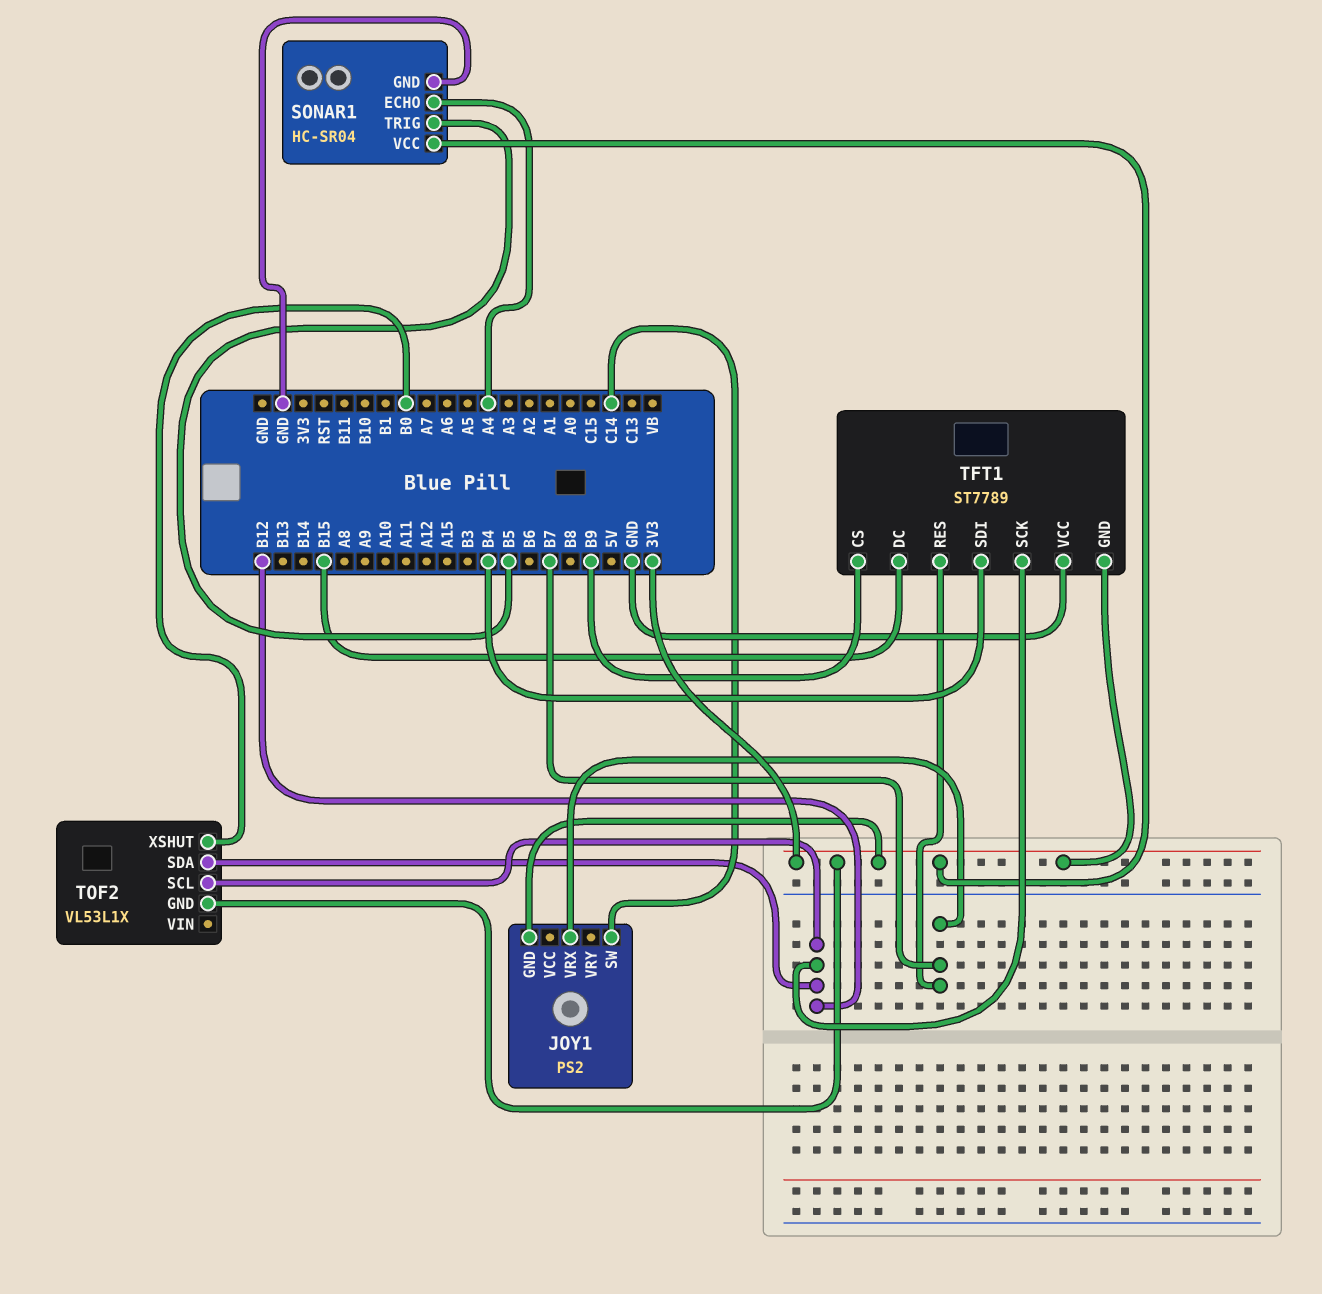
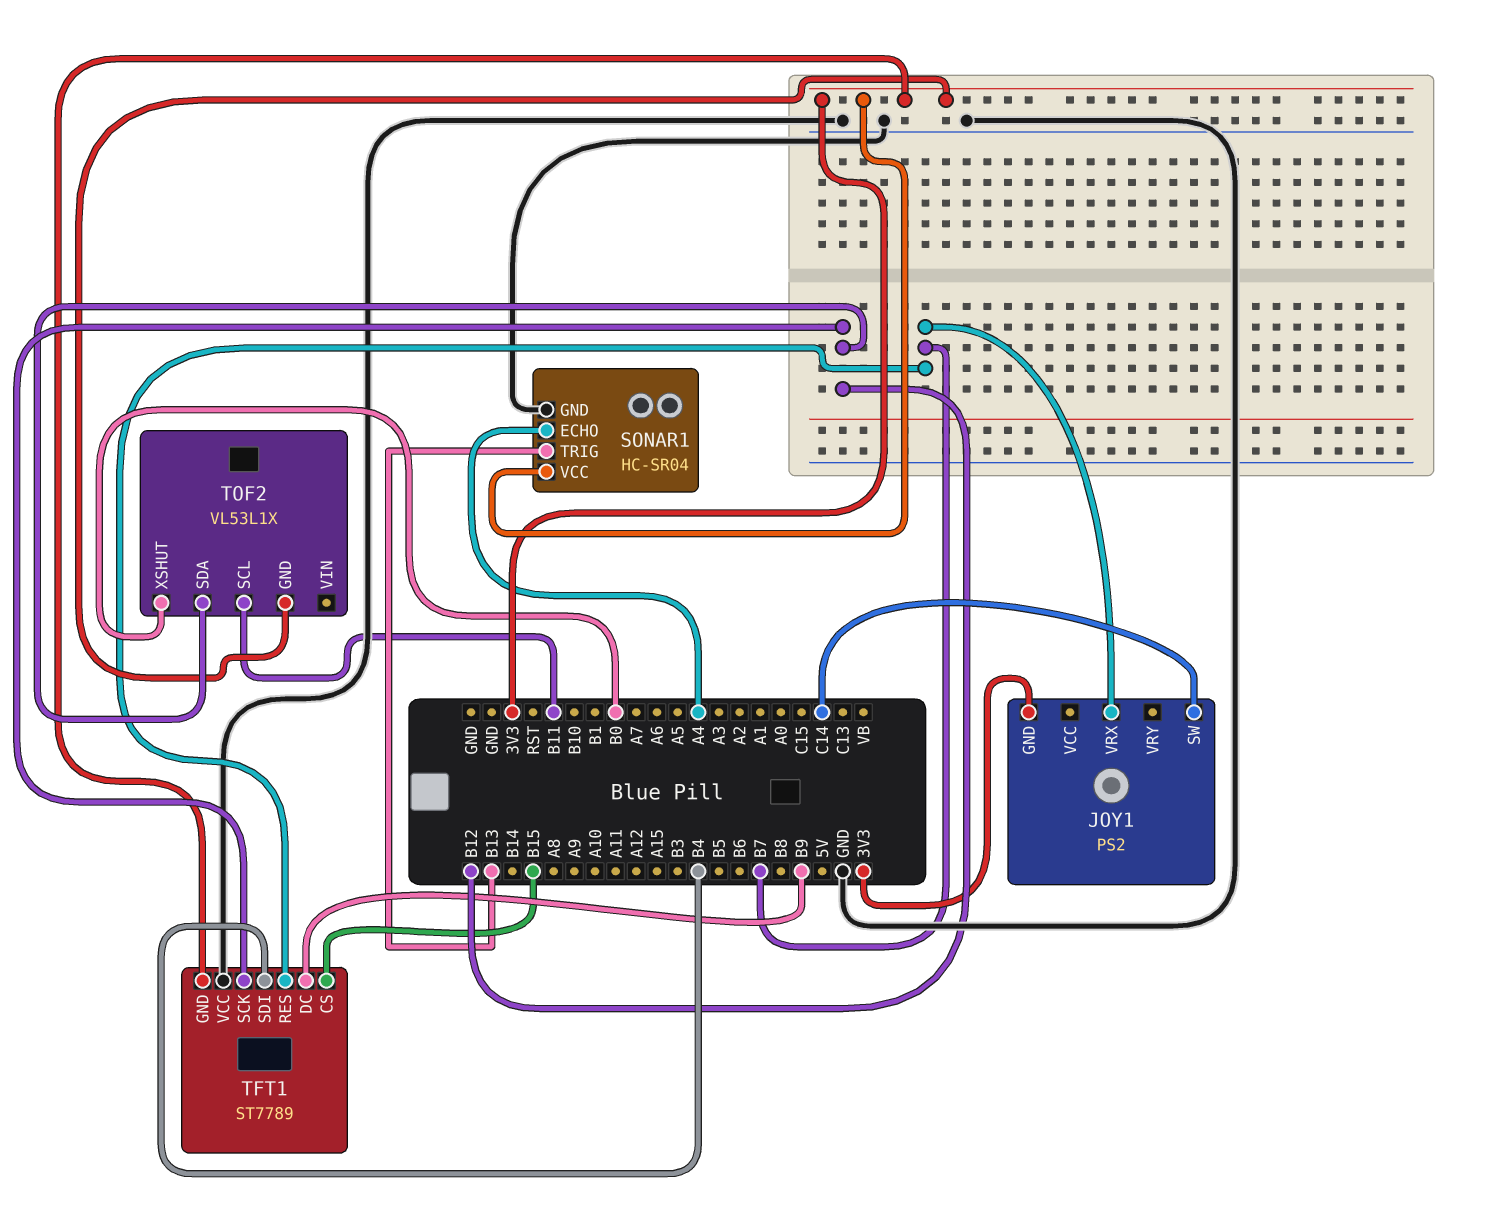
SONAR1 pin TRIG: B5 -> B13
TFT1 pin CS: B9 -> B15
TFT1 pin DC: B15 -> B9
TOF2 pin SCL: B12 -> B11

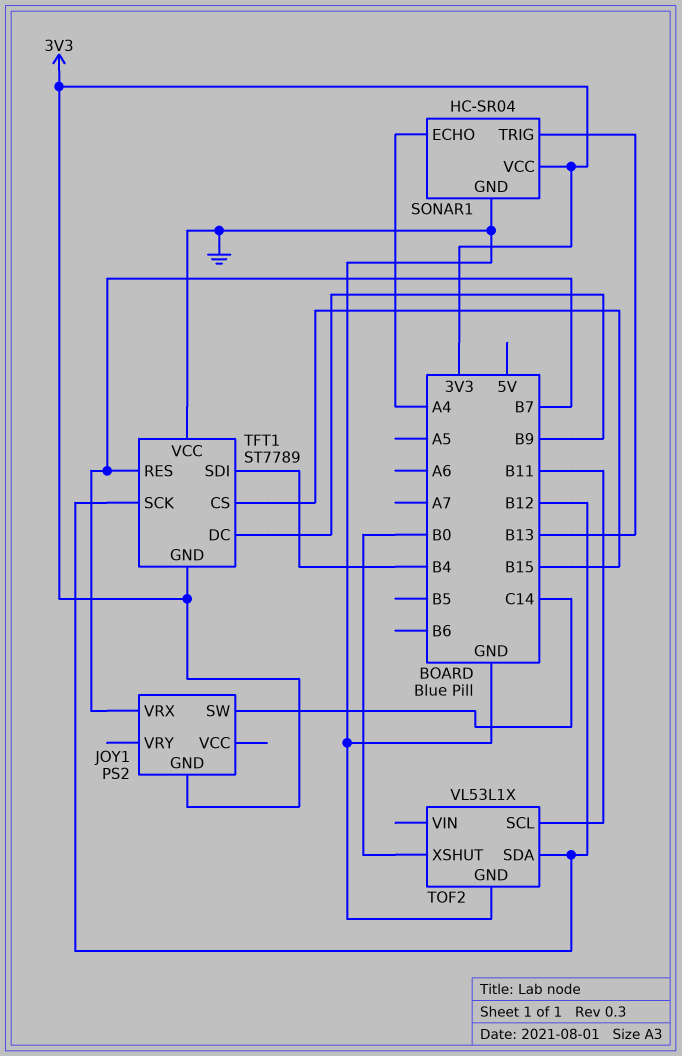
TOF2 pin GND: 3V3 -> GND

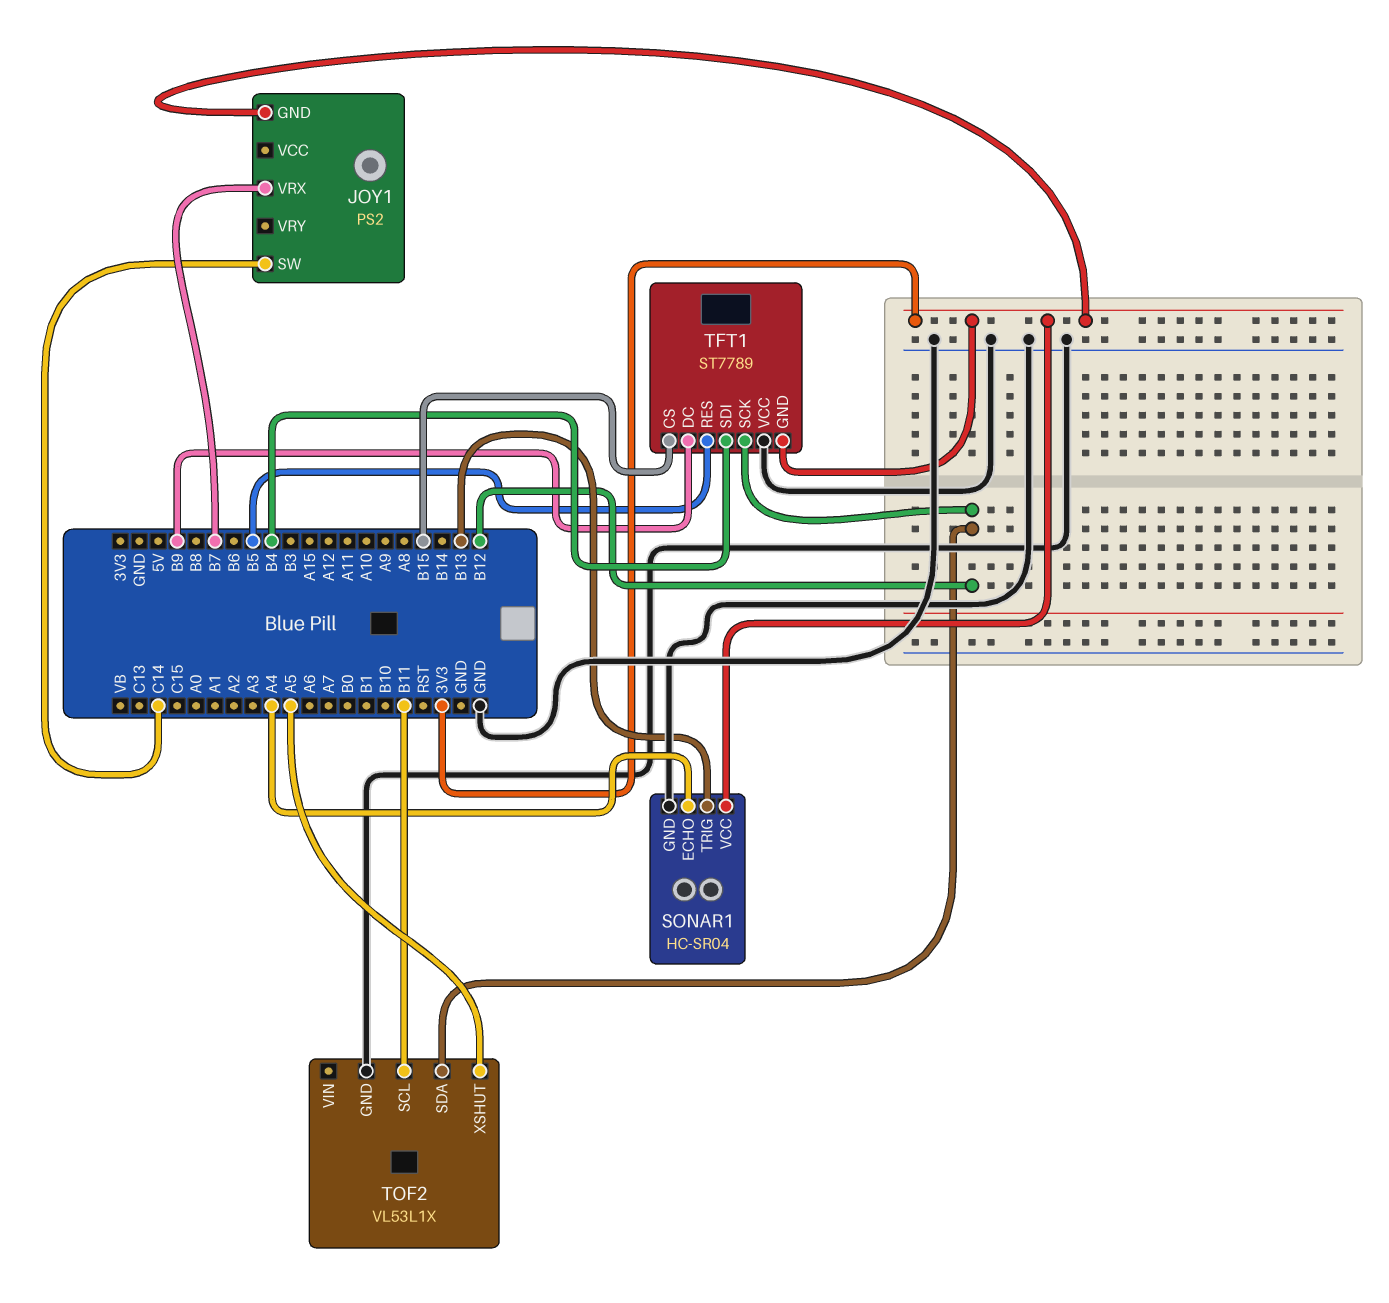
TFT1 pin RES: B7 -> B5
TOF2 pin XSHUT: B0 -> A5

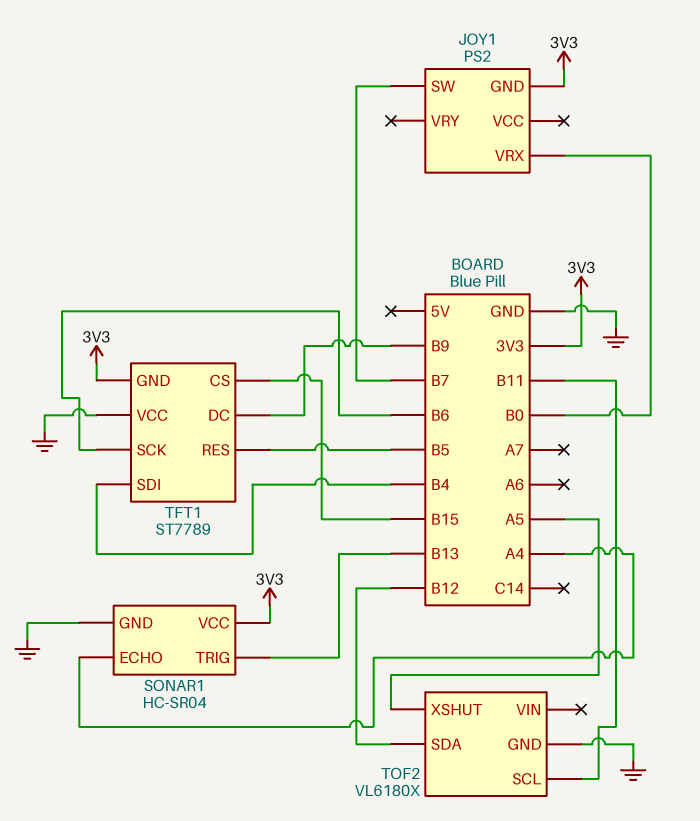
JOY1 pin SW: C14 -> B7
JOY1 pin VRX: B7 -> B0
TFT1 pin SCK: B12 -> B6
TOF2: VL53L1X -> VL6180X

